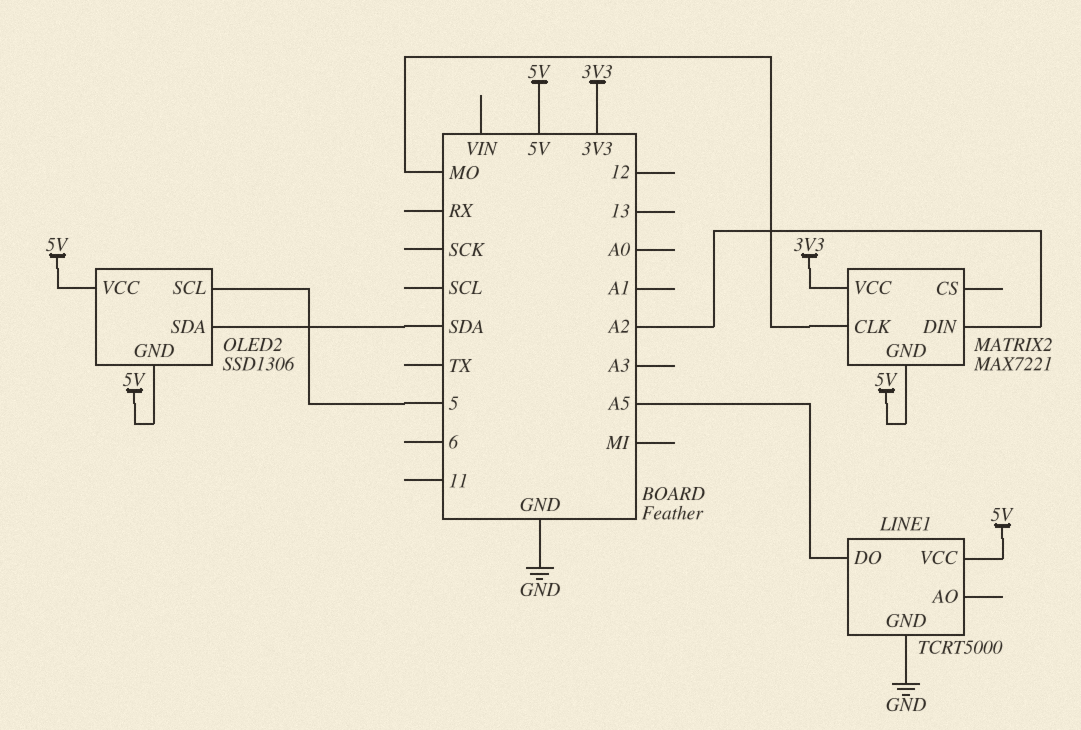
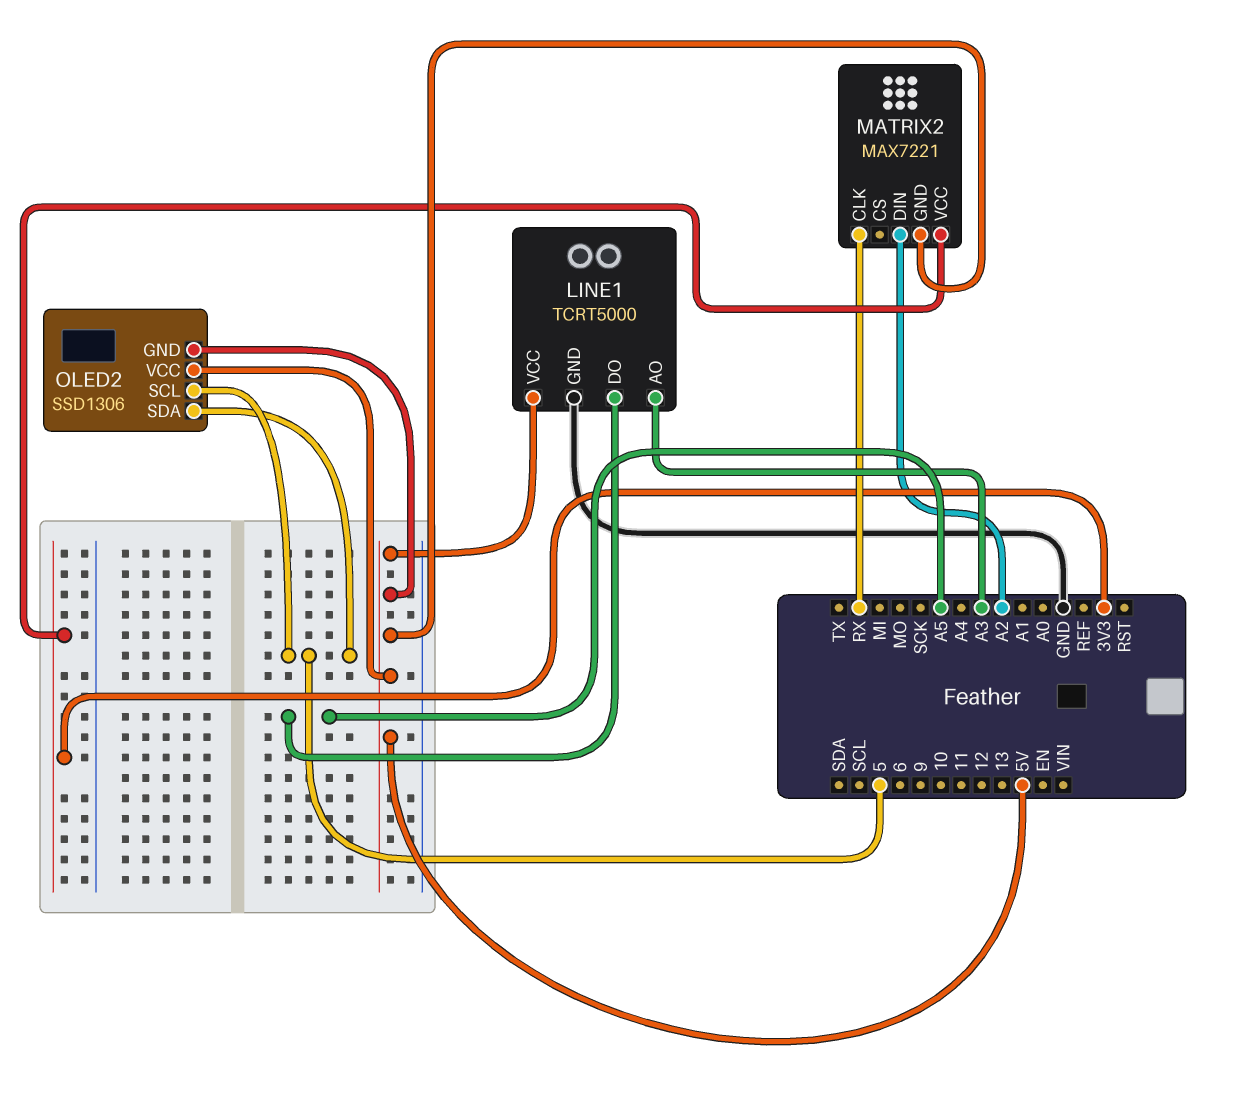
LINE1 pin AO: none -> A3
MATRIX2 pin CLK: MO -> RX
OLED2 pin SDA: SDA -> 5

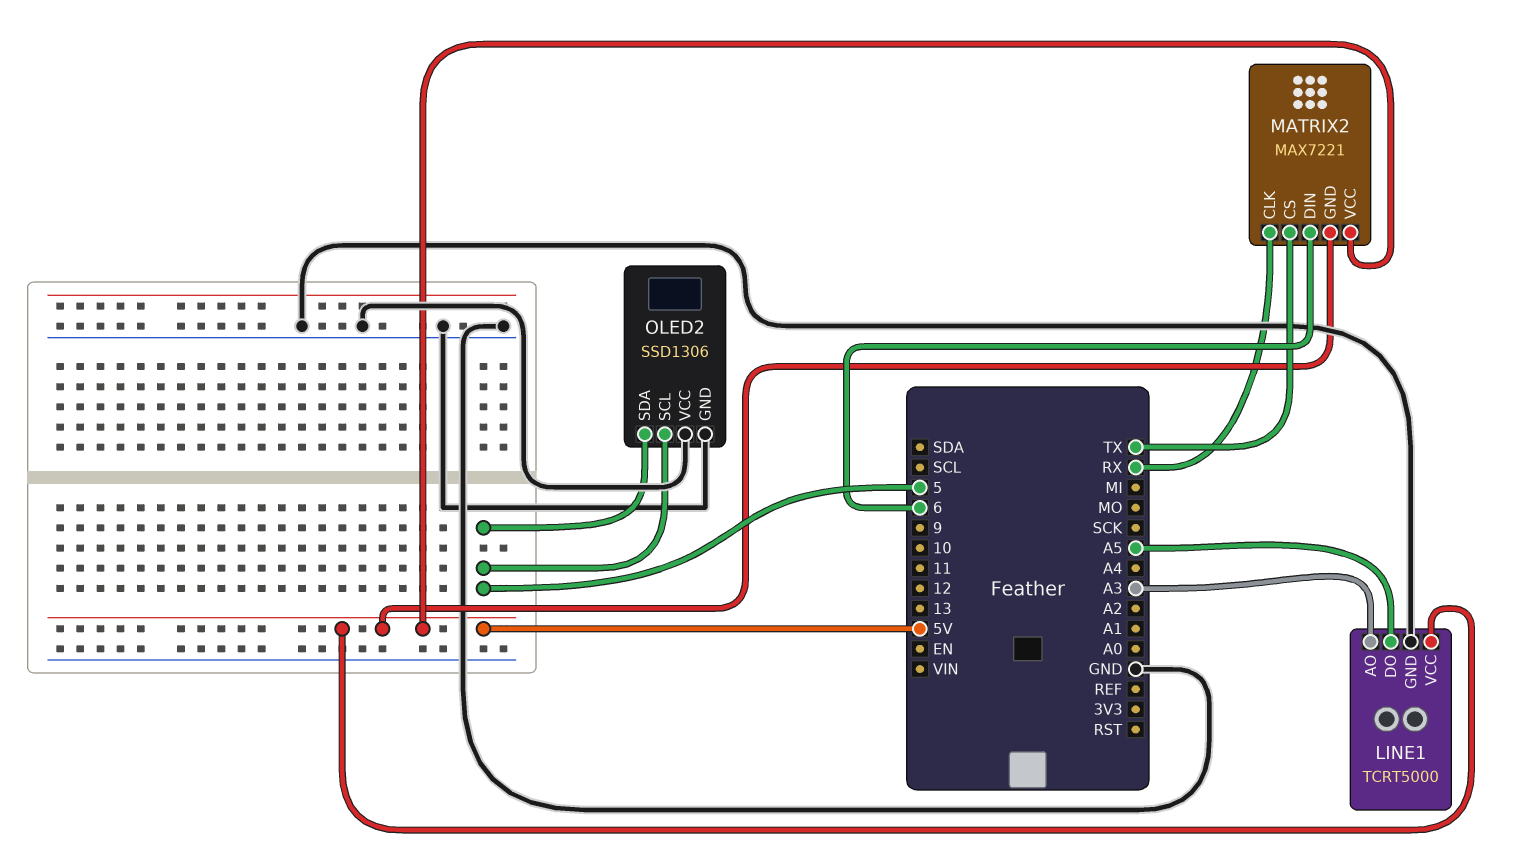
MATRIX2 pin CS: none -> TX
MATRIX2 pin DIN: A2 -> 6
MATRIX2 pin VCC: 3V3 -> 5V
OLED2 pin GND: 5V -> GND
OLED2 pin VCC: 5V -> GND

